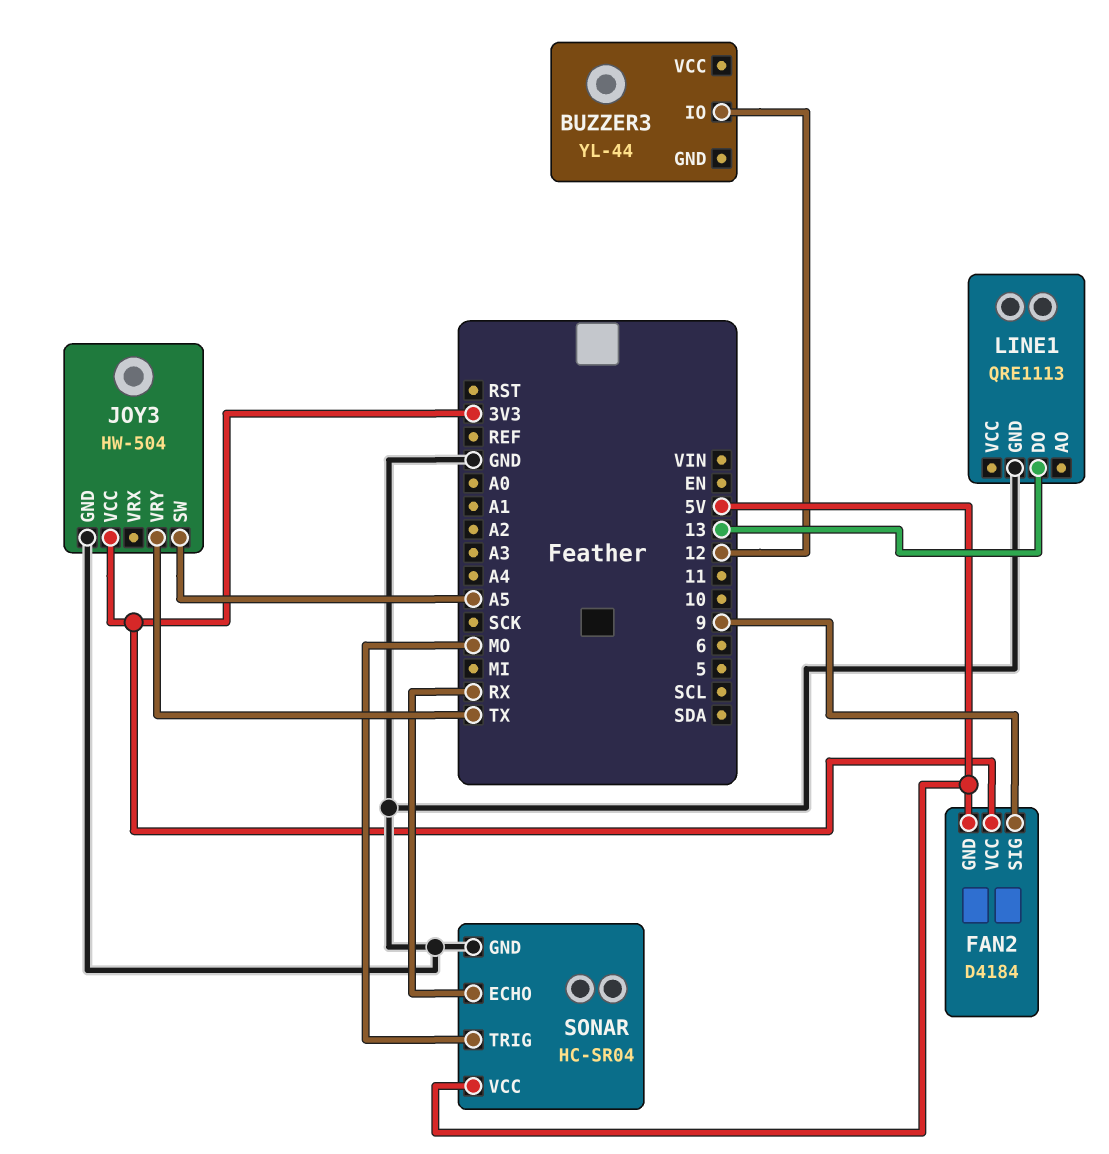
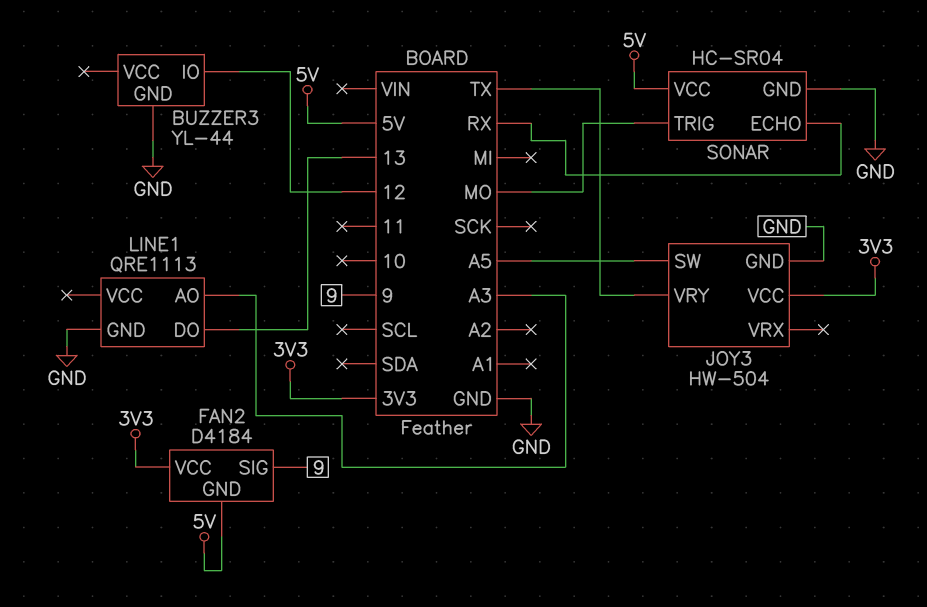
BUZZER3 pin GND: none -> GND
LINE1 pin AO: none -> A3

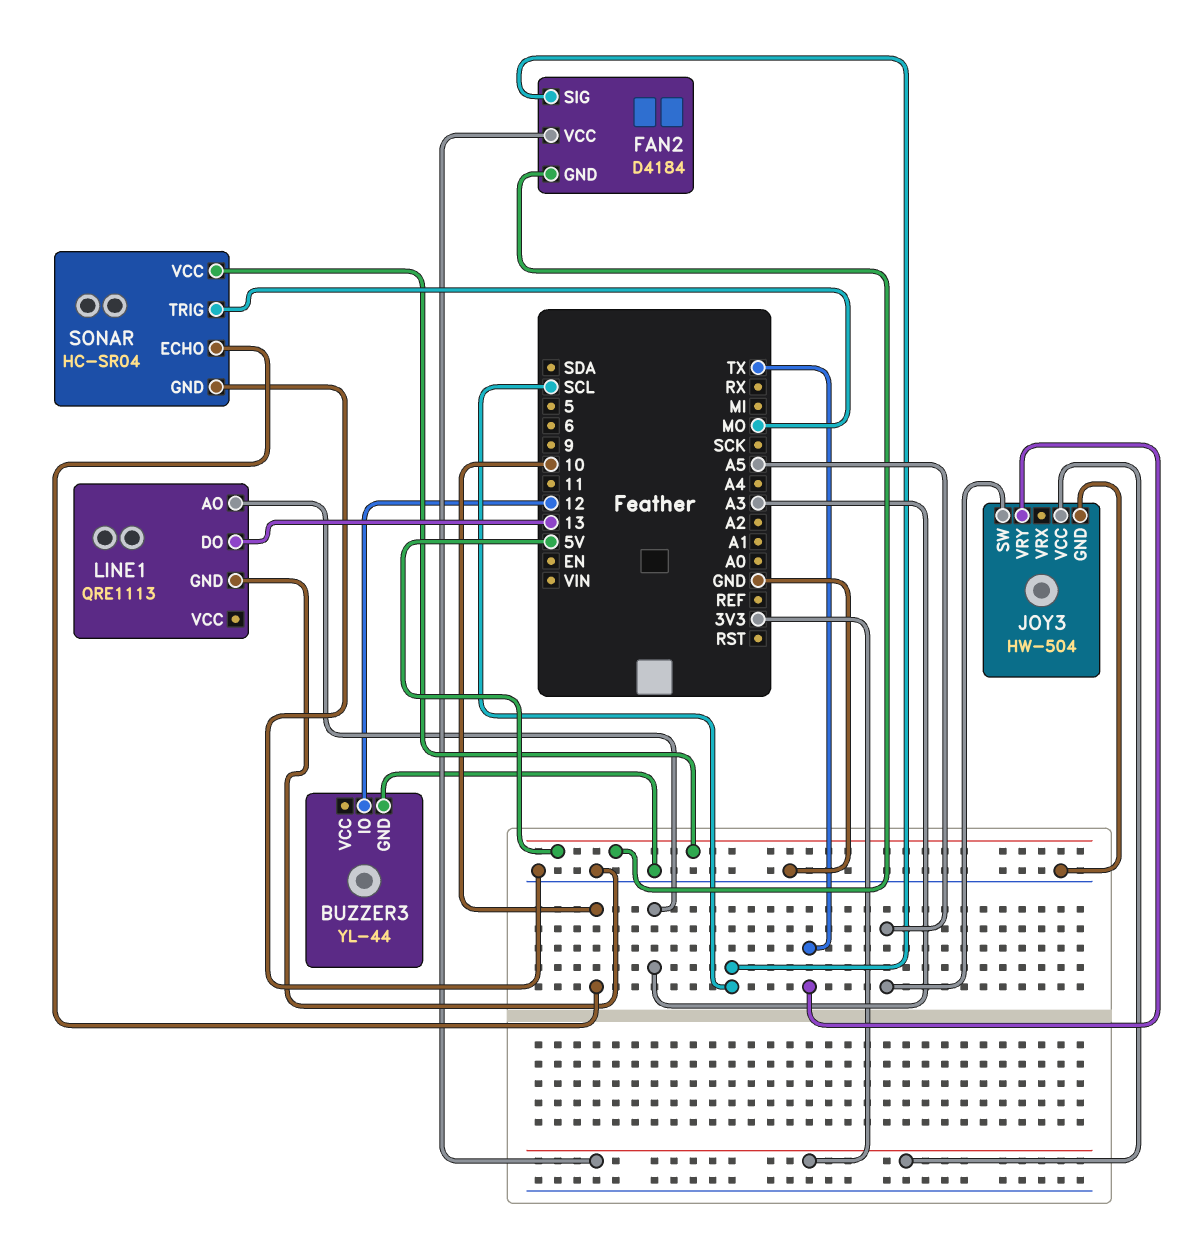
FAN2 pin SIG: 9 -> SCL
SONAR pin ECHO: RX -> 10

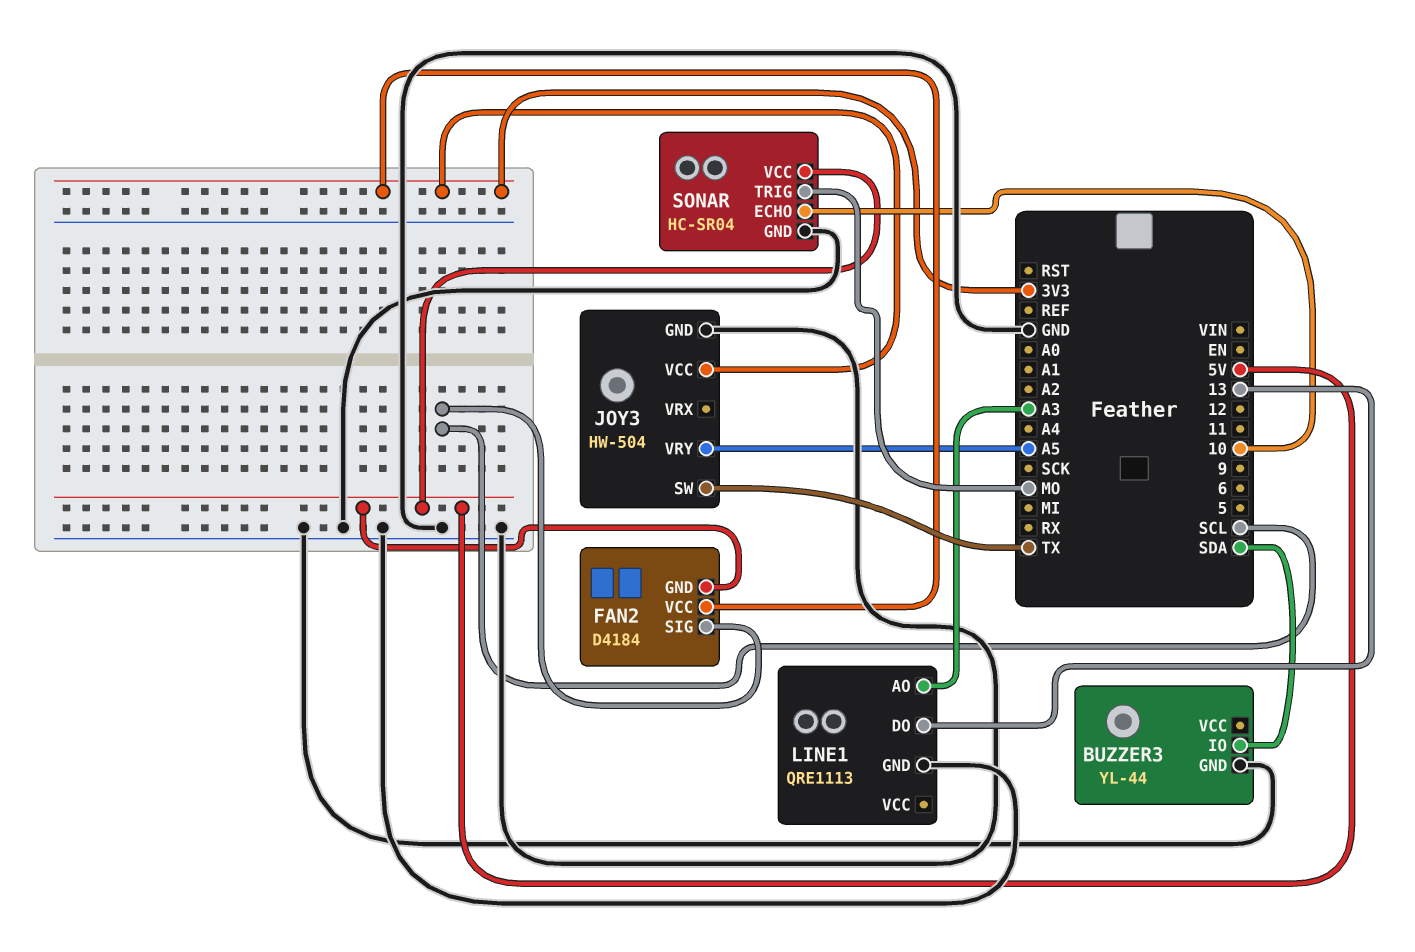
BUZZER3 pin IO: 12 -> SDA
JOY3 pin SW: A5 -> TX
JOY3 pin VRY: TX -> A5

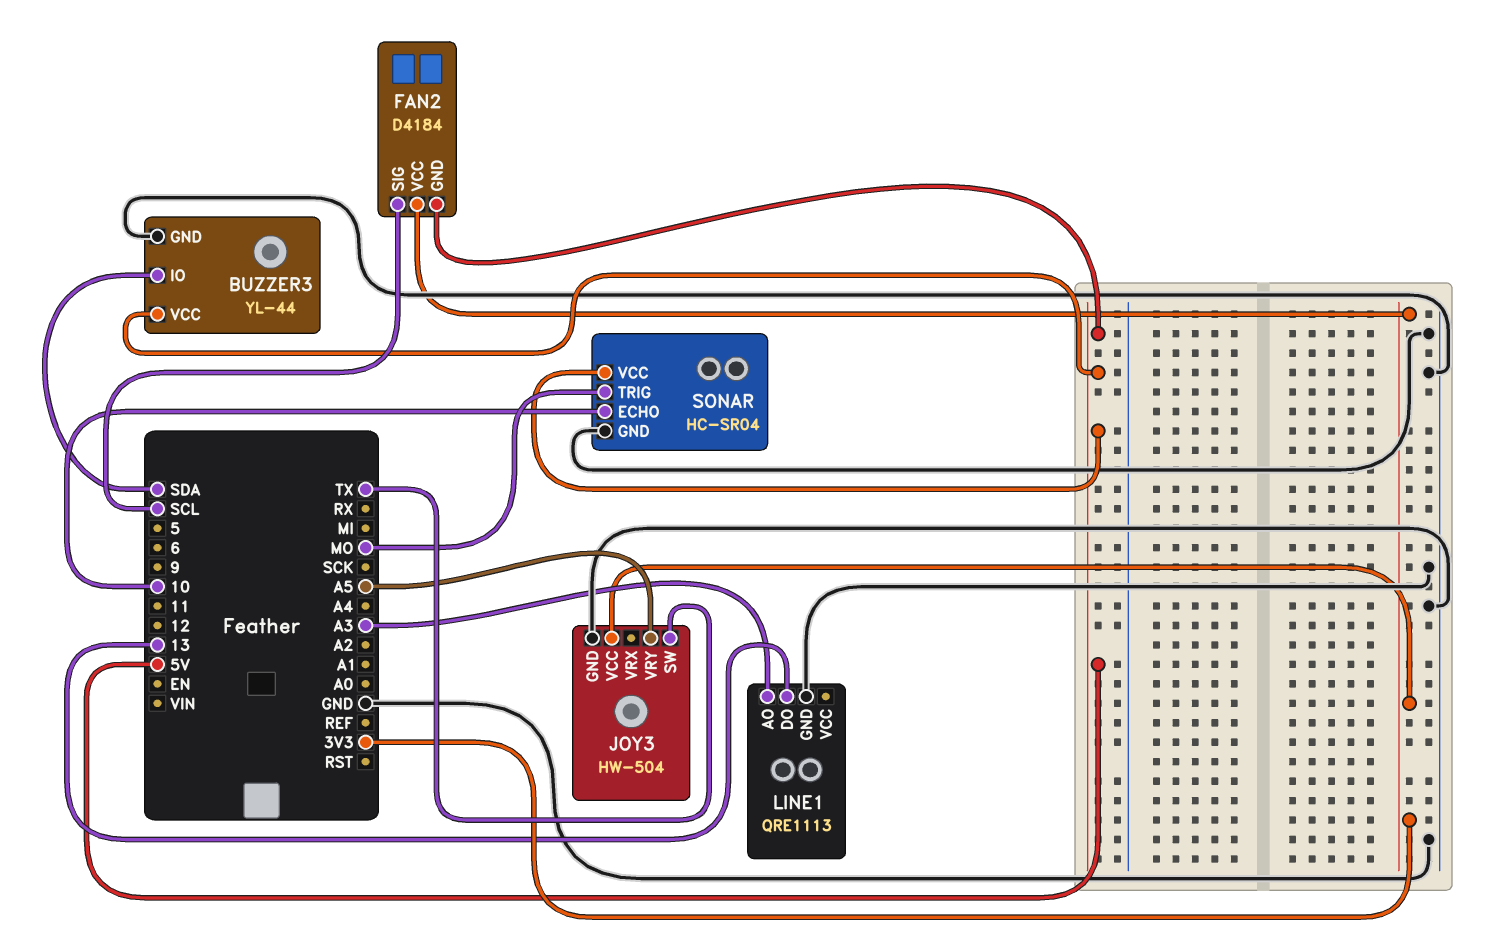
BUZZER3 pin VCC: none -> 5V

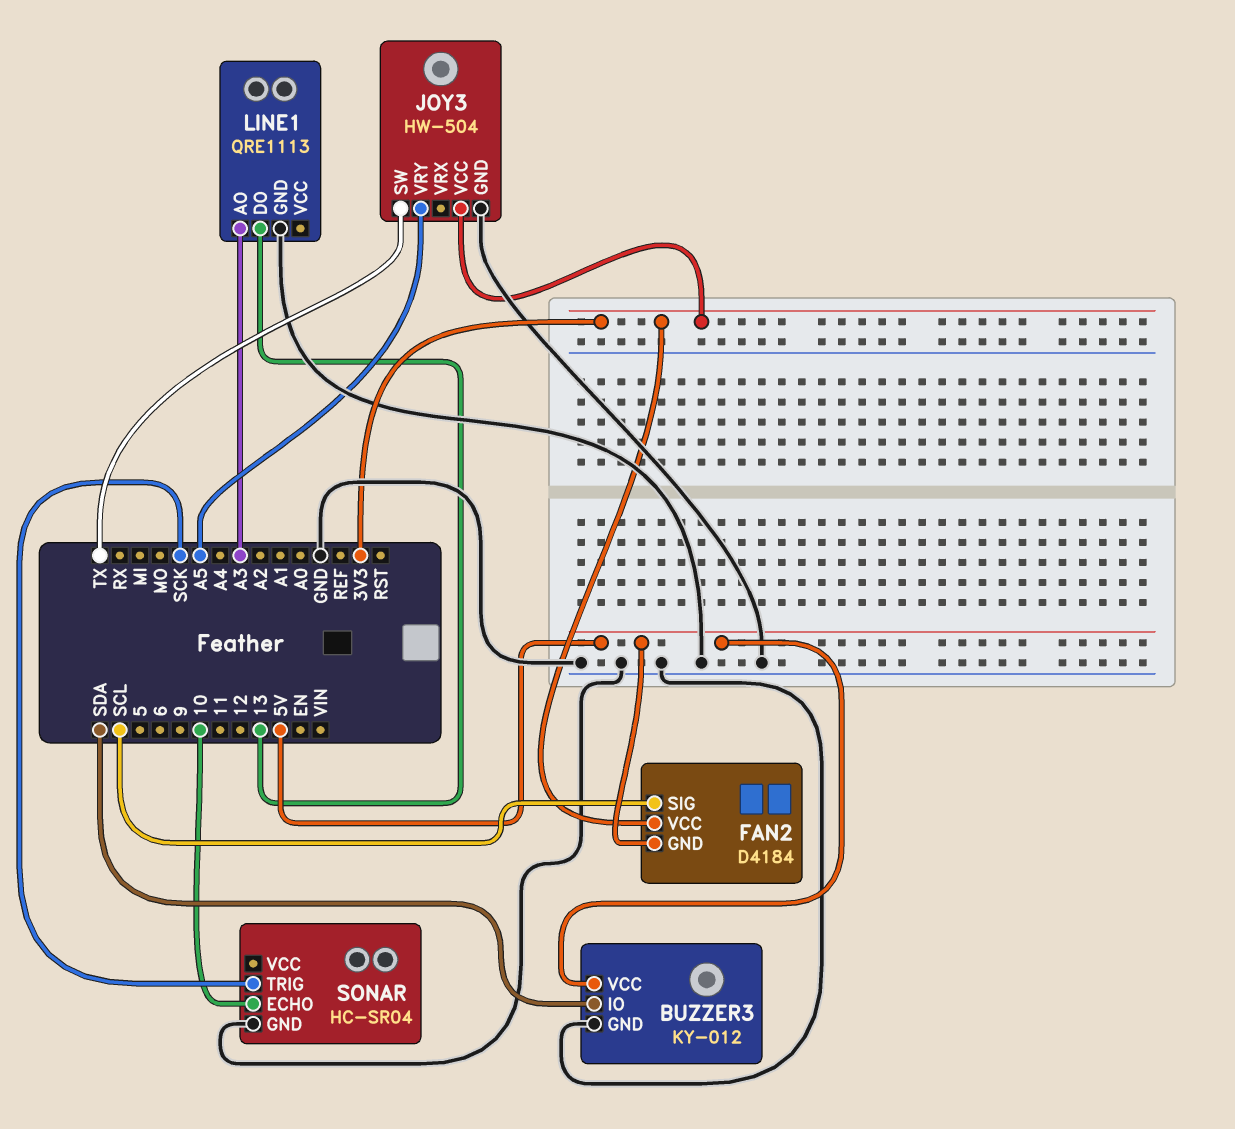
BUZZER3: YL-44 -> KY-012
SONAR pin TRIG: MO -> SCK
SONAR pin VCC: 5V -> none

